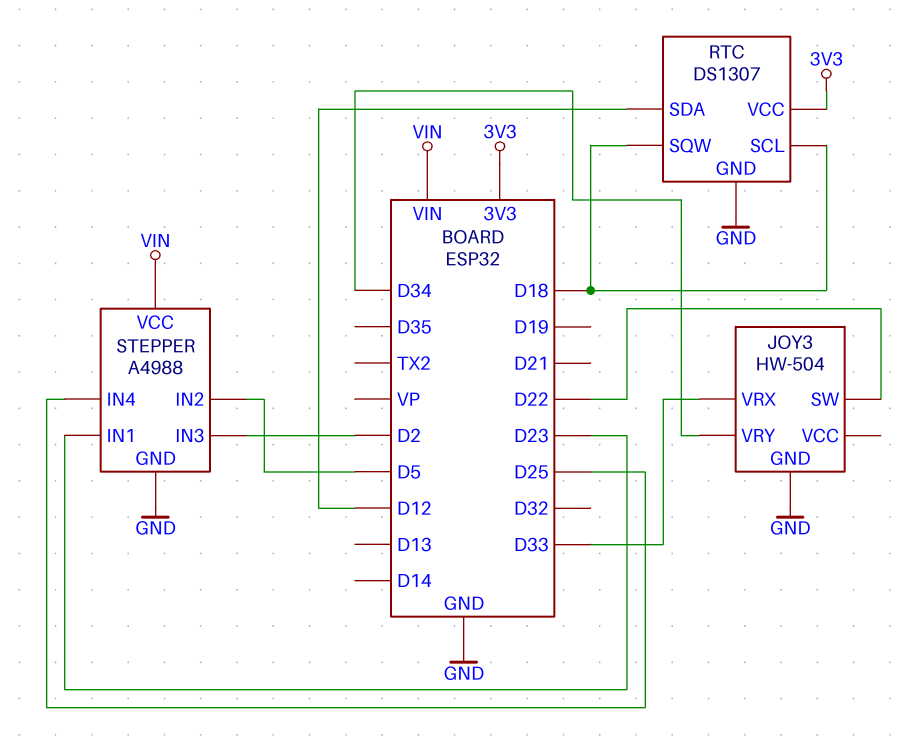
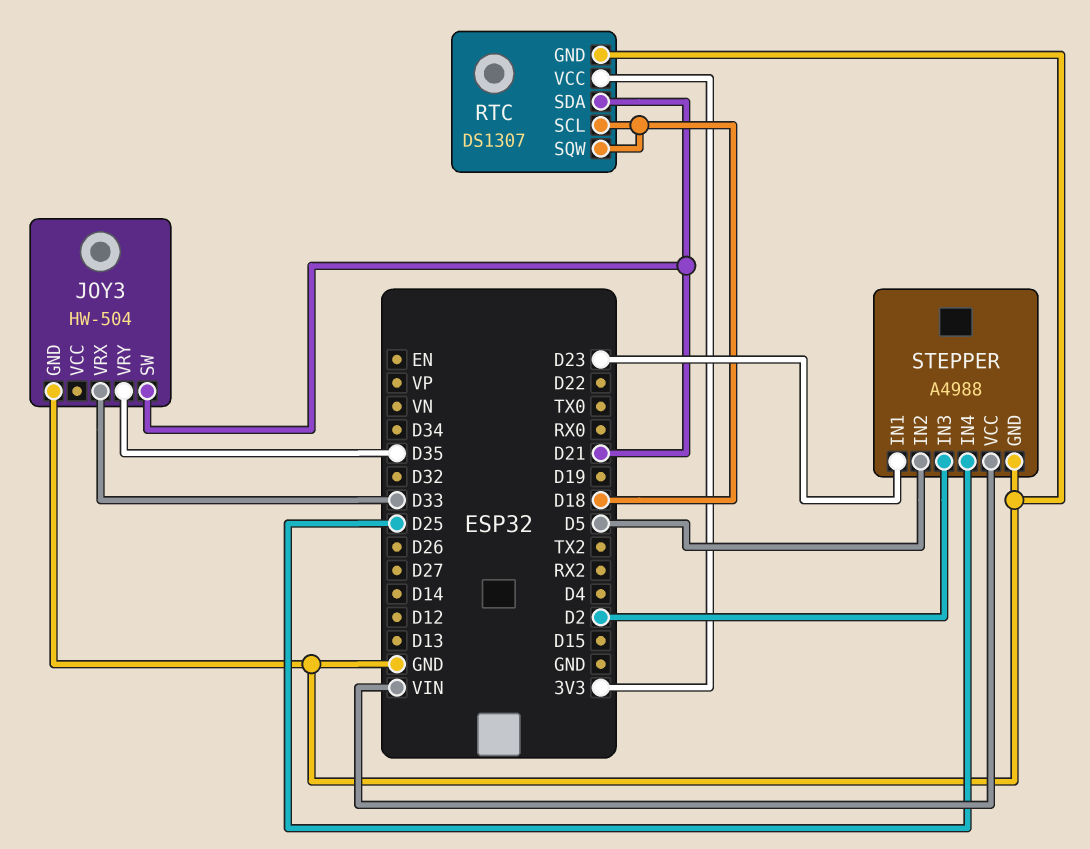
JOY3 pin SW: D22 -> D21
JOY3 pin VRY: D34 -> D35
RTC pin SDA: D12 -> D21

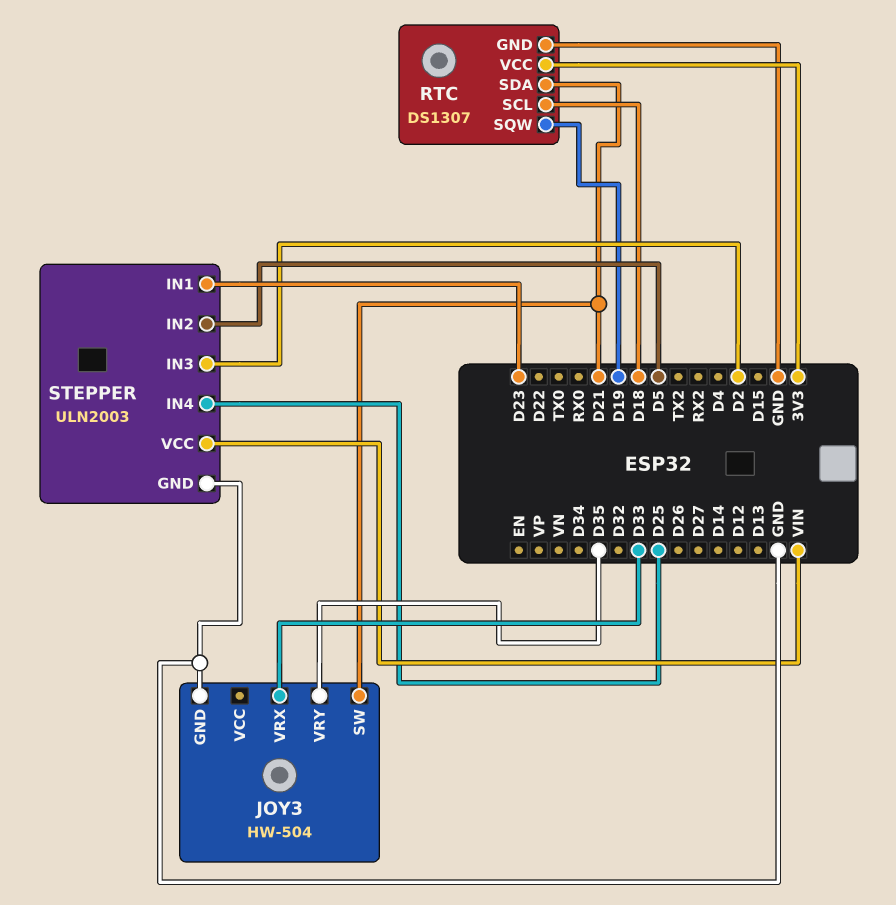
RTC pin SQW: D18 -> D19
STEPPER: A4988 -> ULN2003

